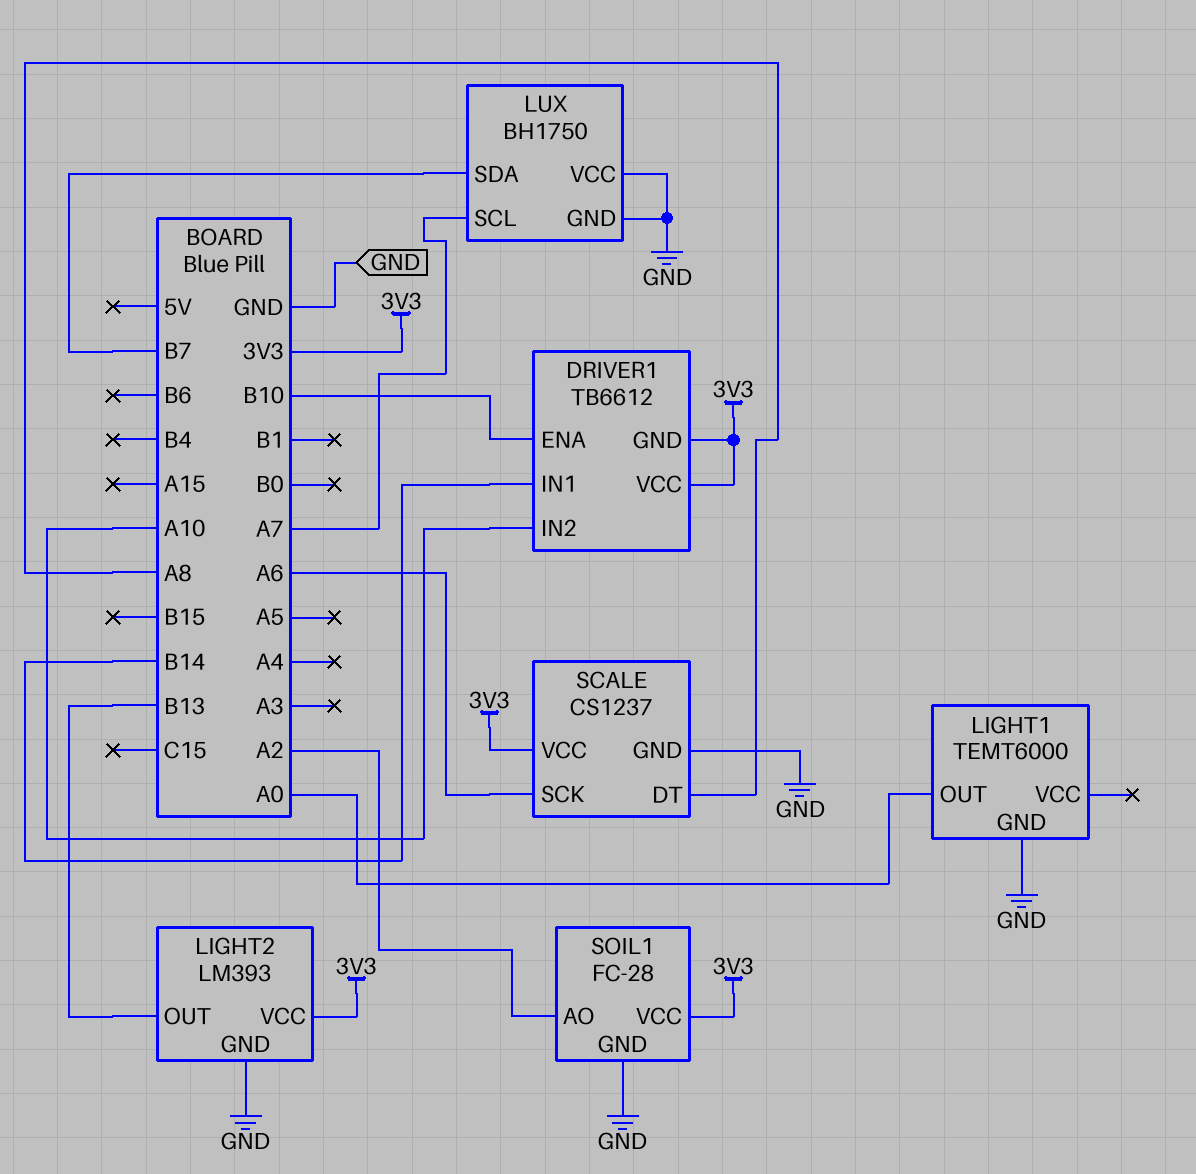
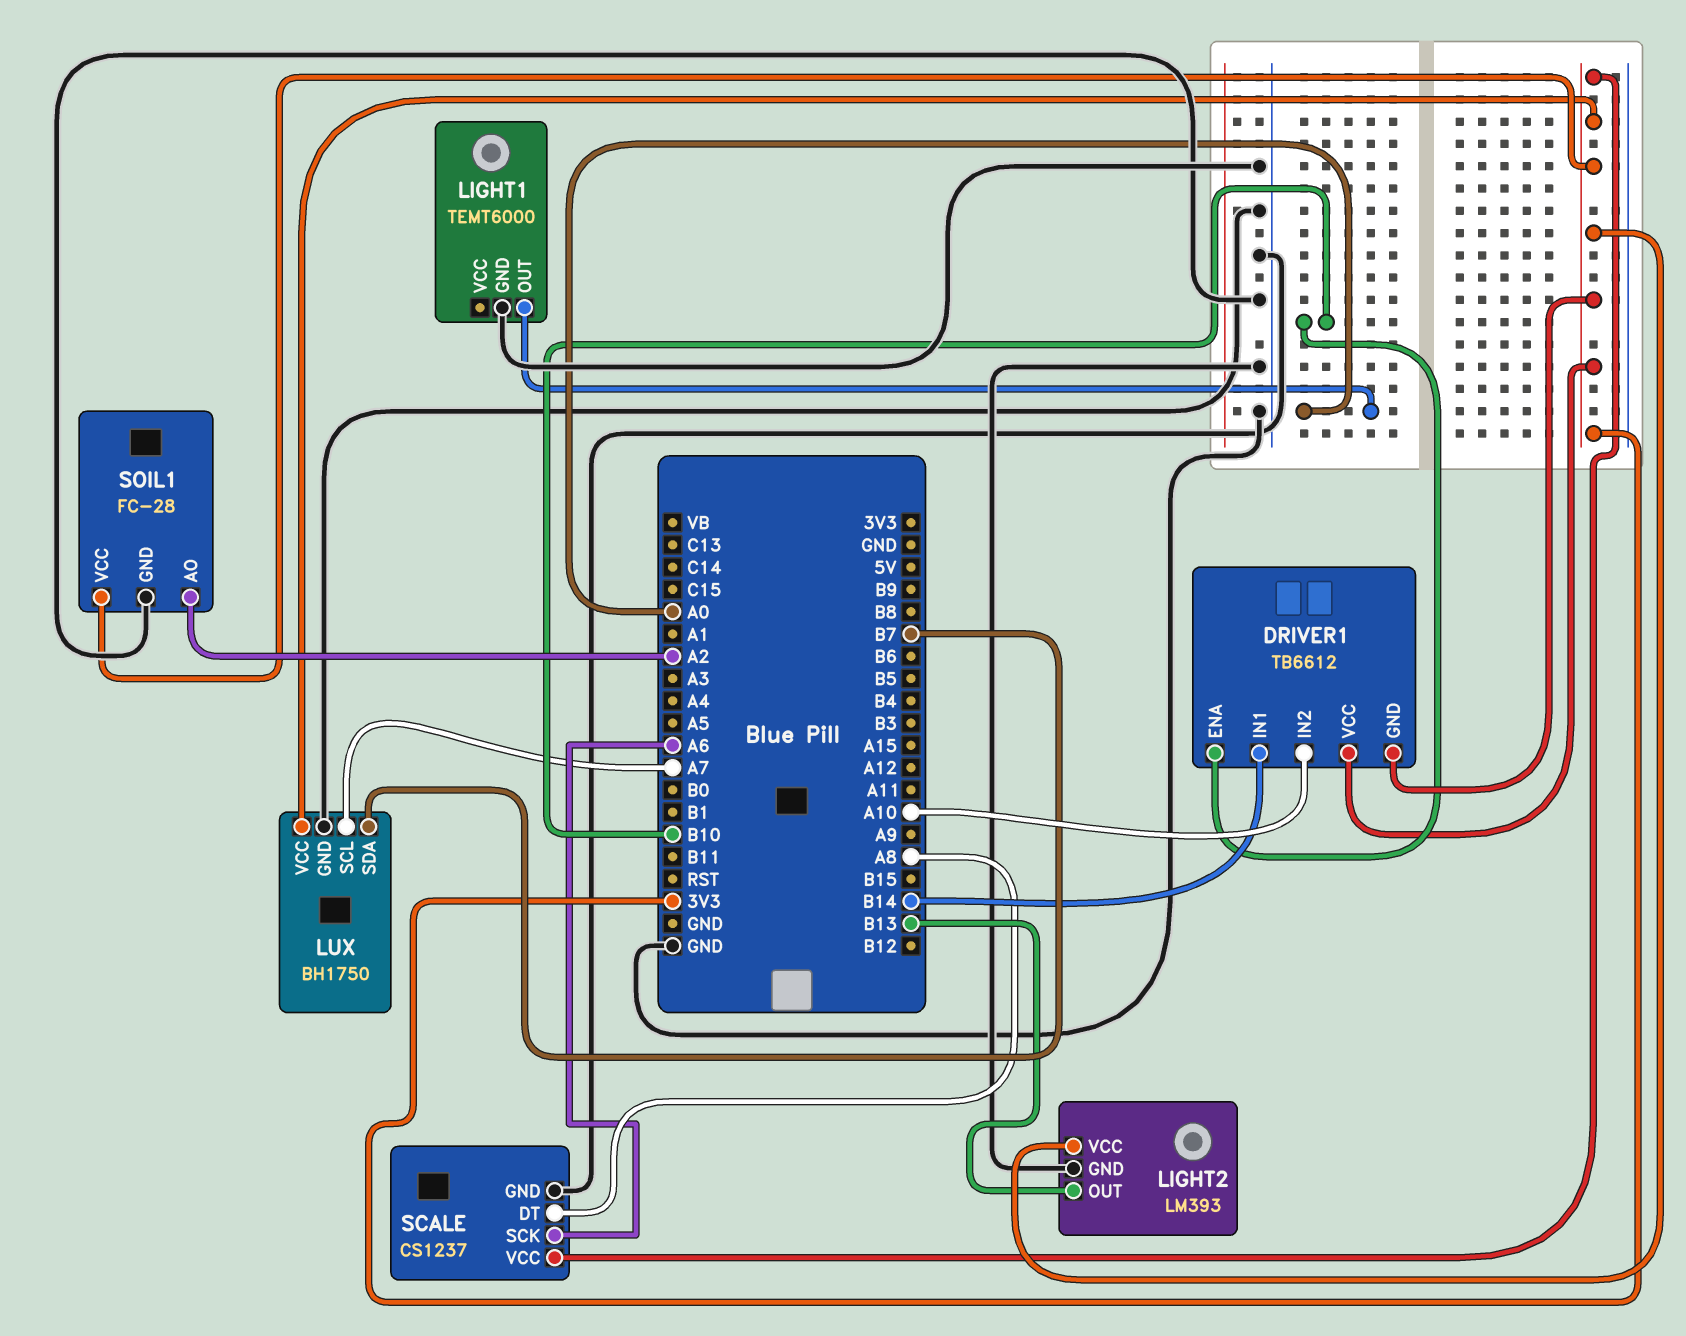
LUX pin VCC: GND -> 3V3

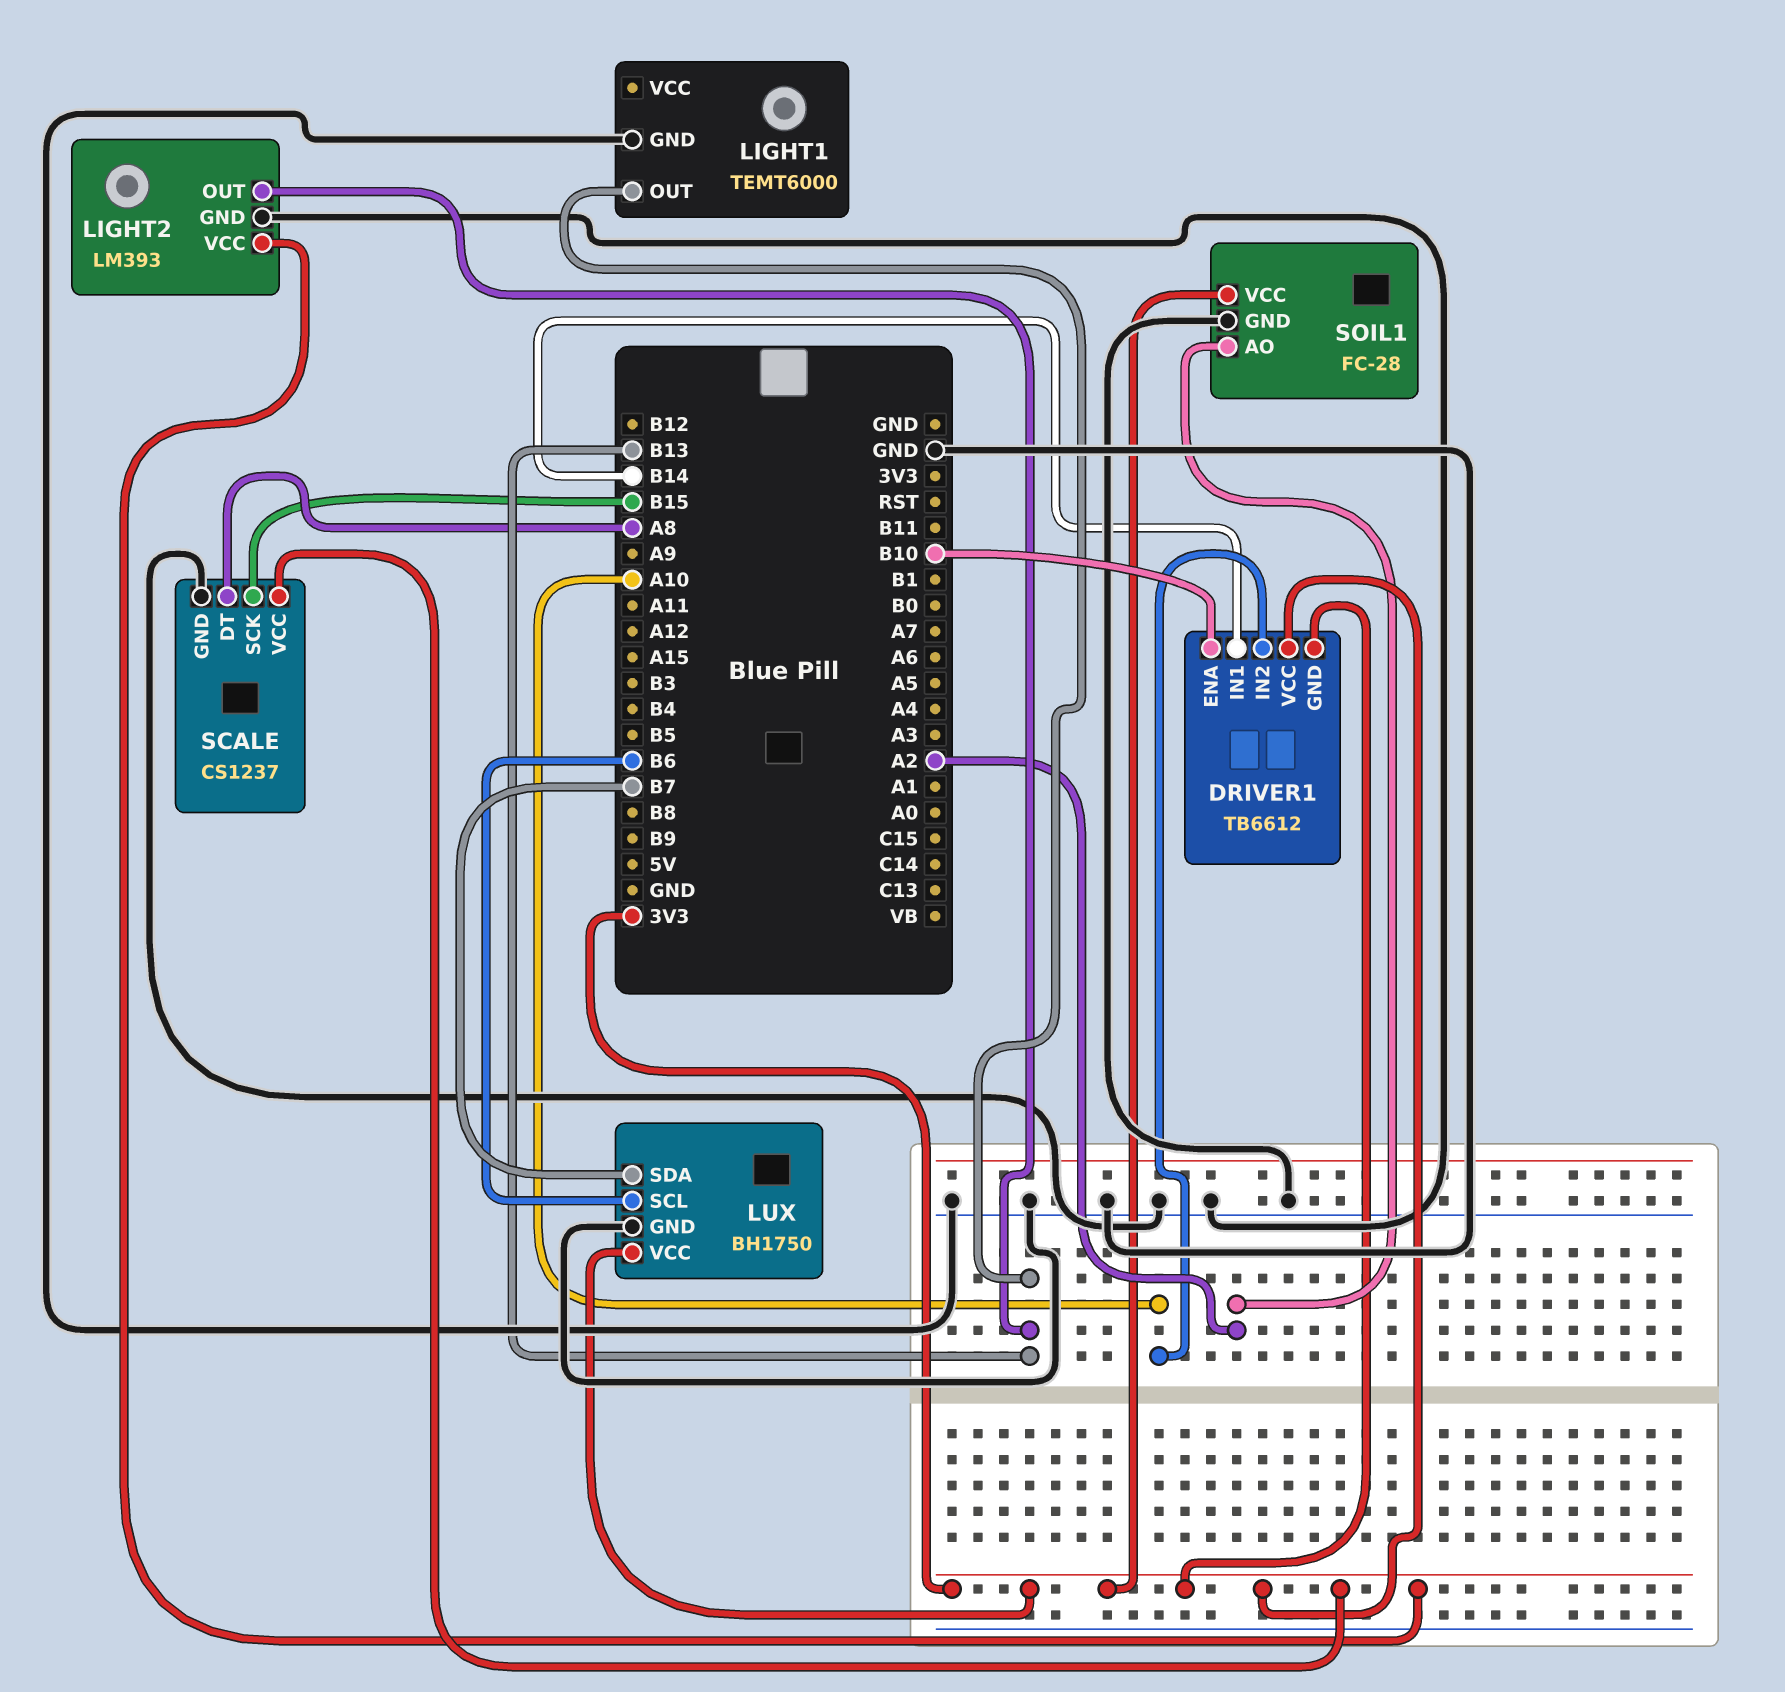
LIGHT1 pin OUT: A0 -> B13
LUX pin SCL: A7 -> B6
SCALE pin SCK: A6 -> B15

